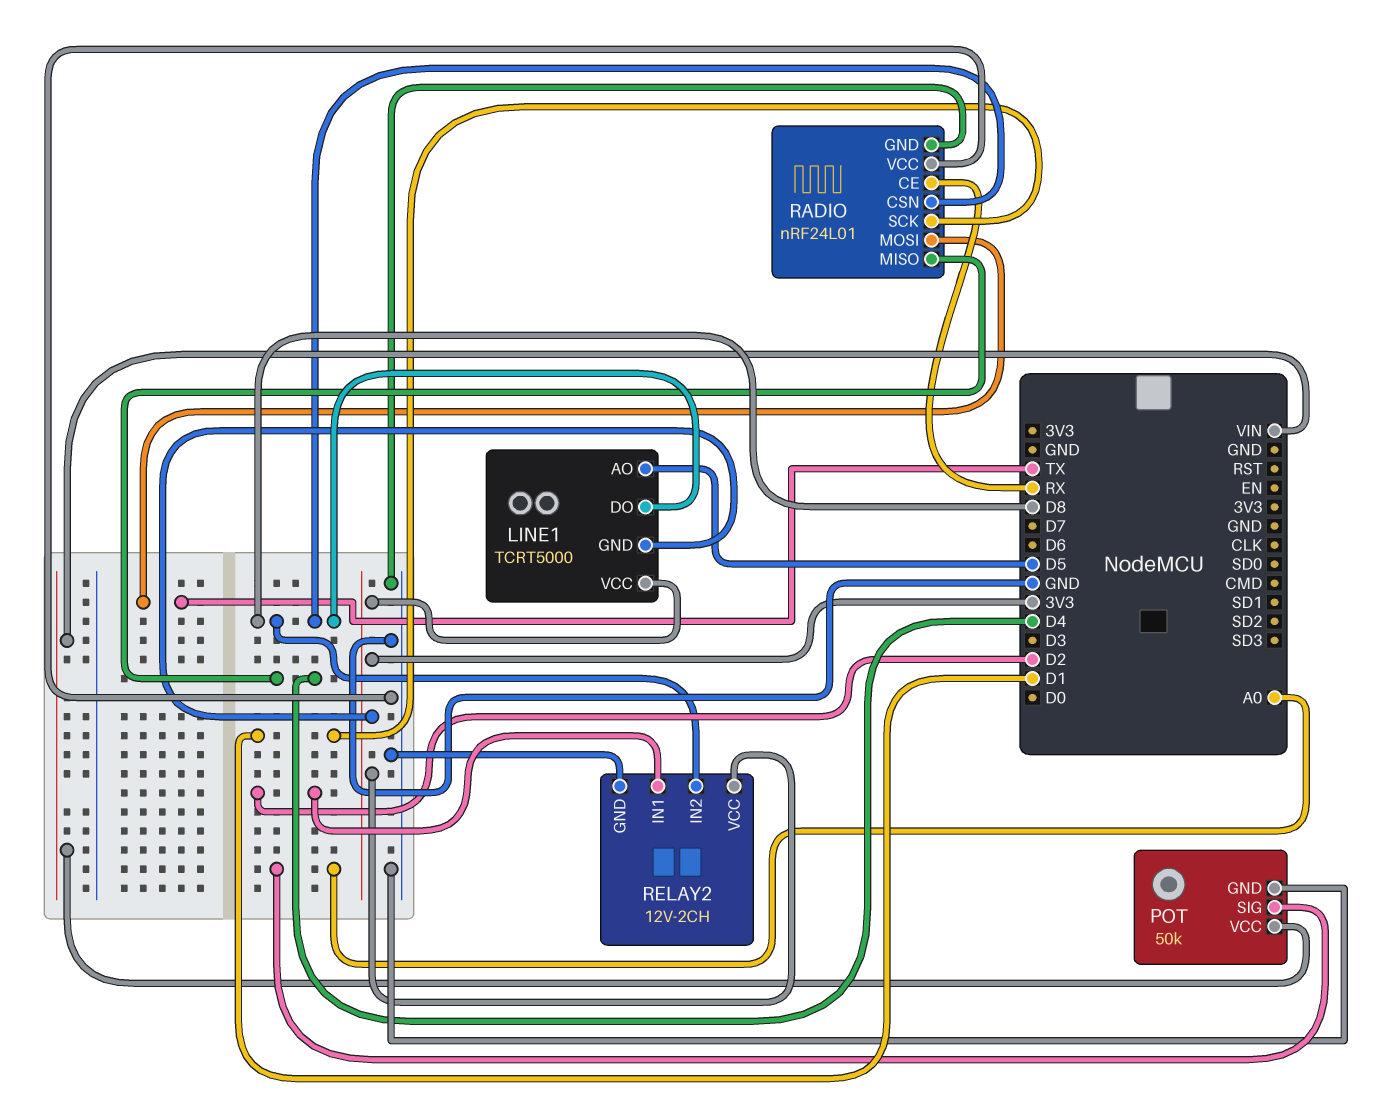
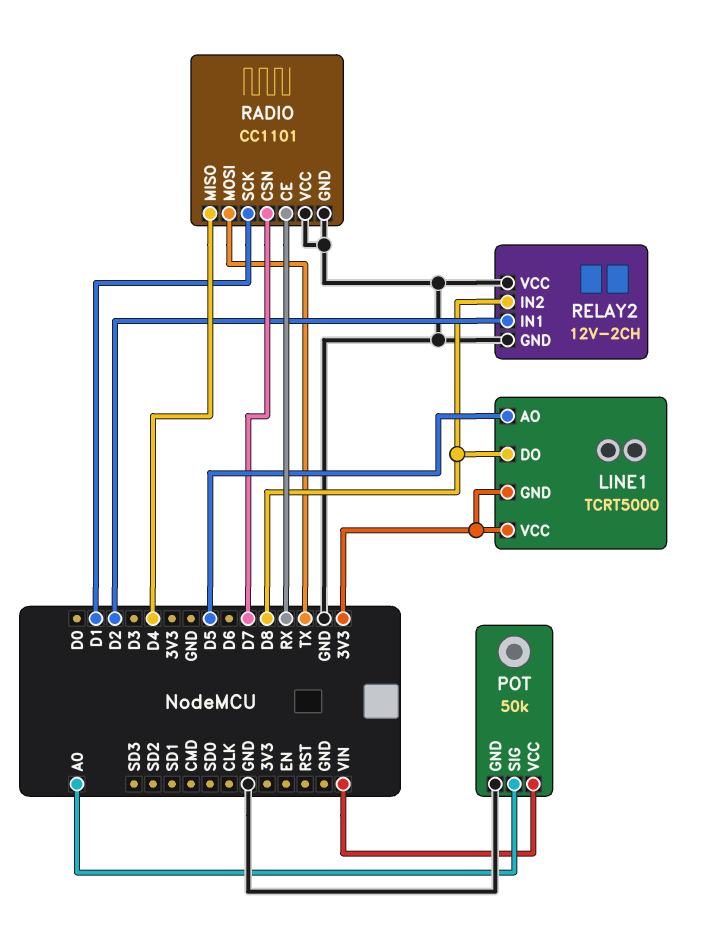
RADIO: nRF24L01 -> CC1101
RADIO pin CSN: D8 -> D7
RELAY2 pin VCC: 3V3 -> GND

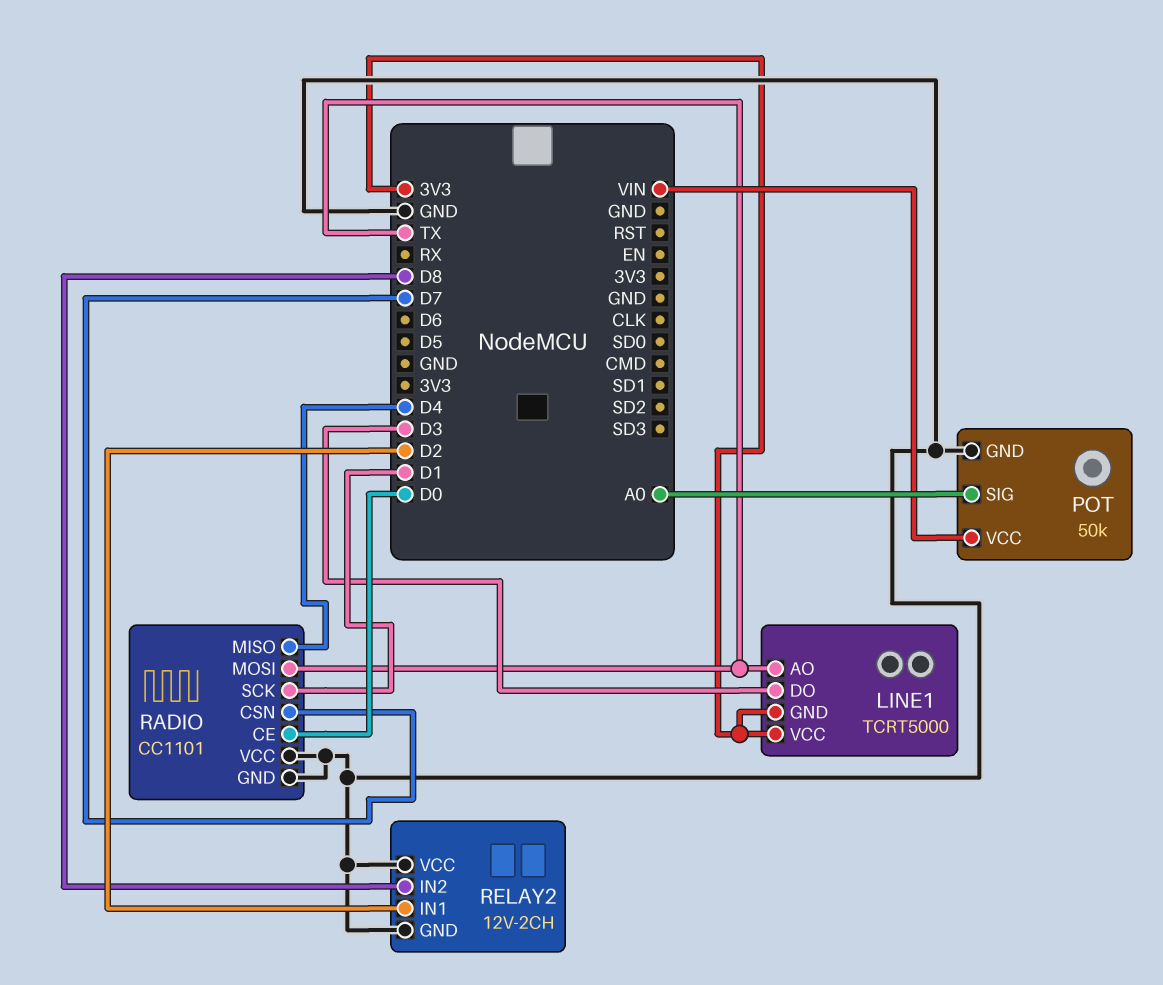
LINE1 pin AO: D5 -> TX
LINE1 pin DO: D8 -> D3
RADIO pin CE: RX -> D0

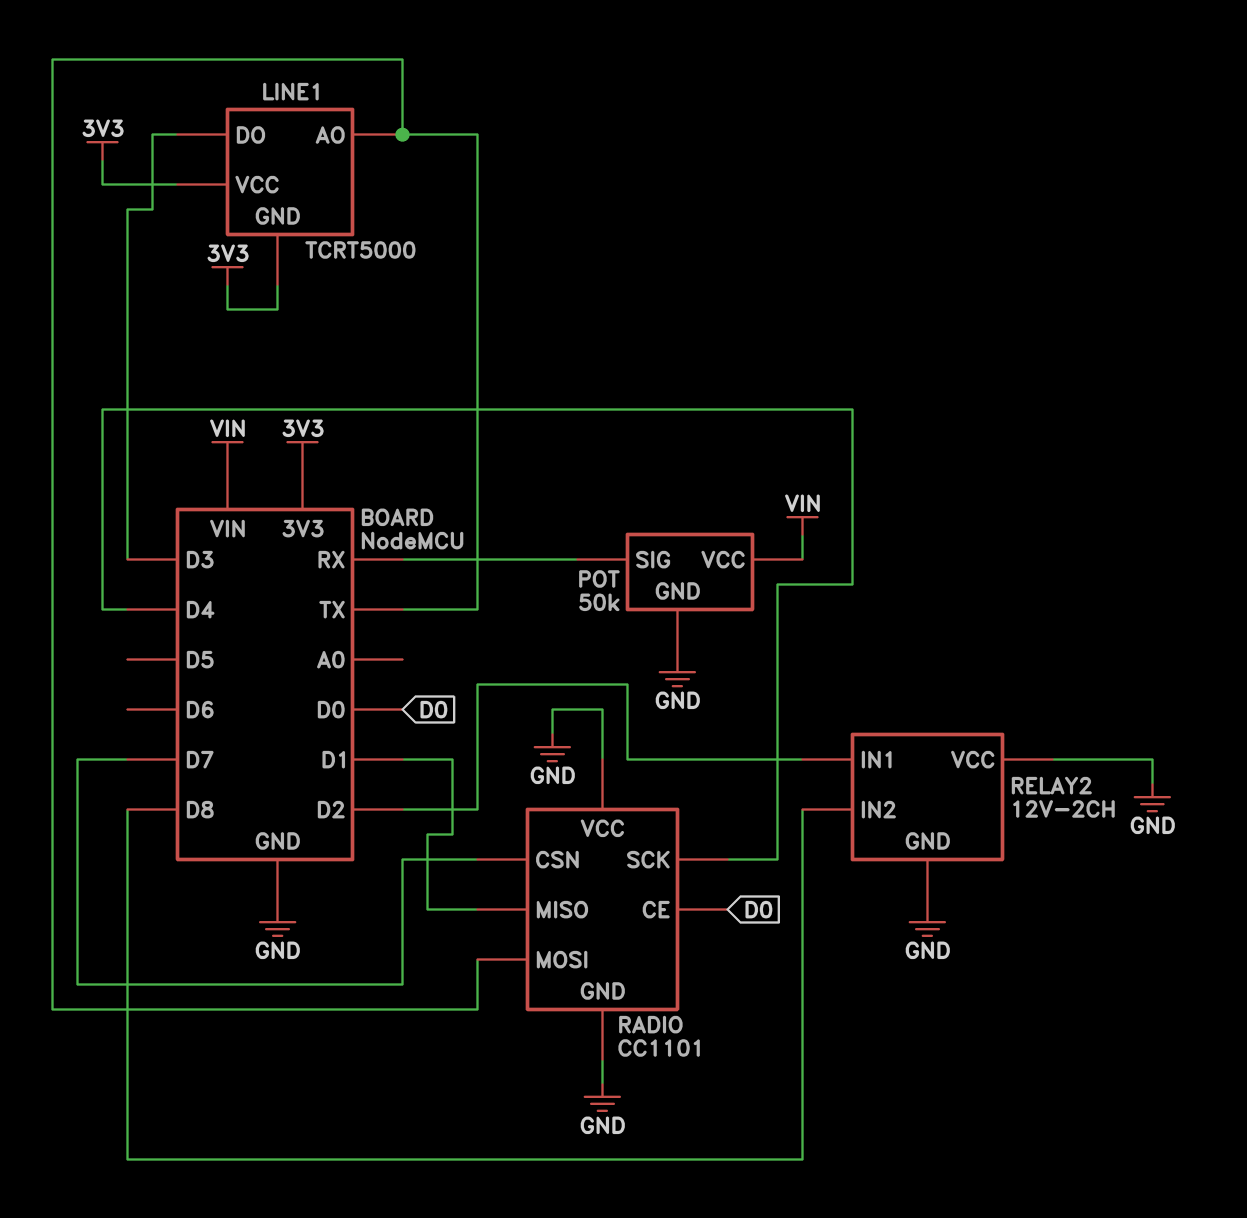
POT pin SIG: A0 -> RX
RADIO pin MISO: D4 -> D1
RADIO pin SCK: D1 -> D4

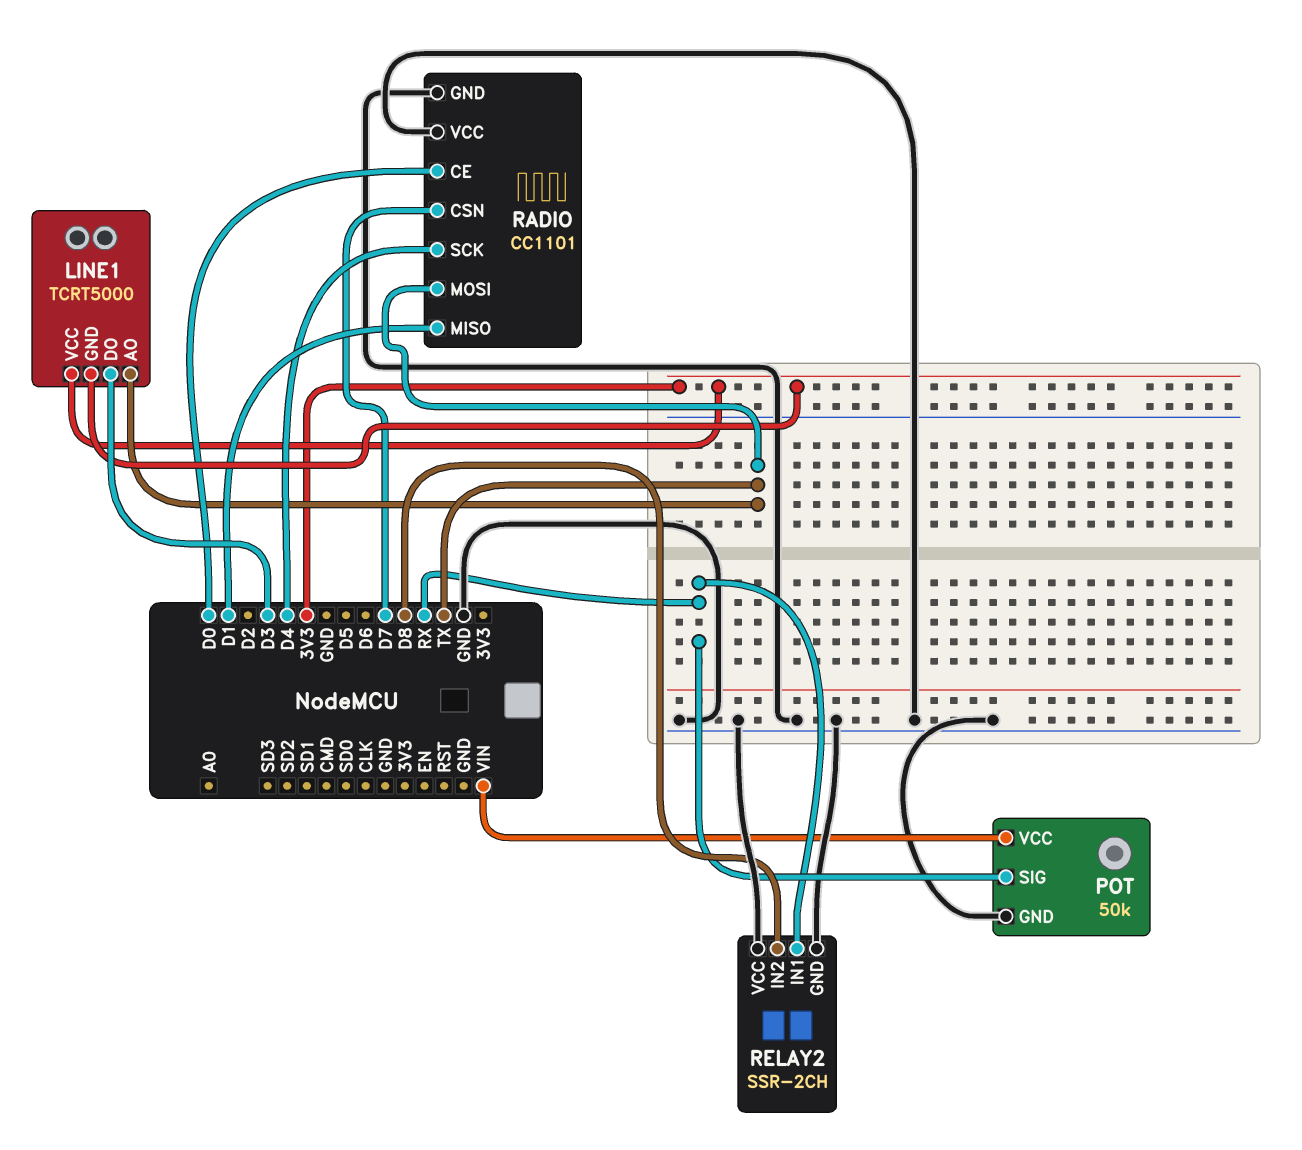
RELAY2: 12V-2CH -> SSR-2CH
RELAY2 pin IN1: D2 -> RX

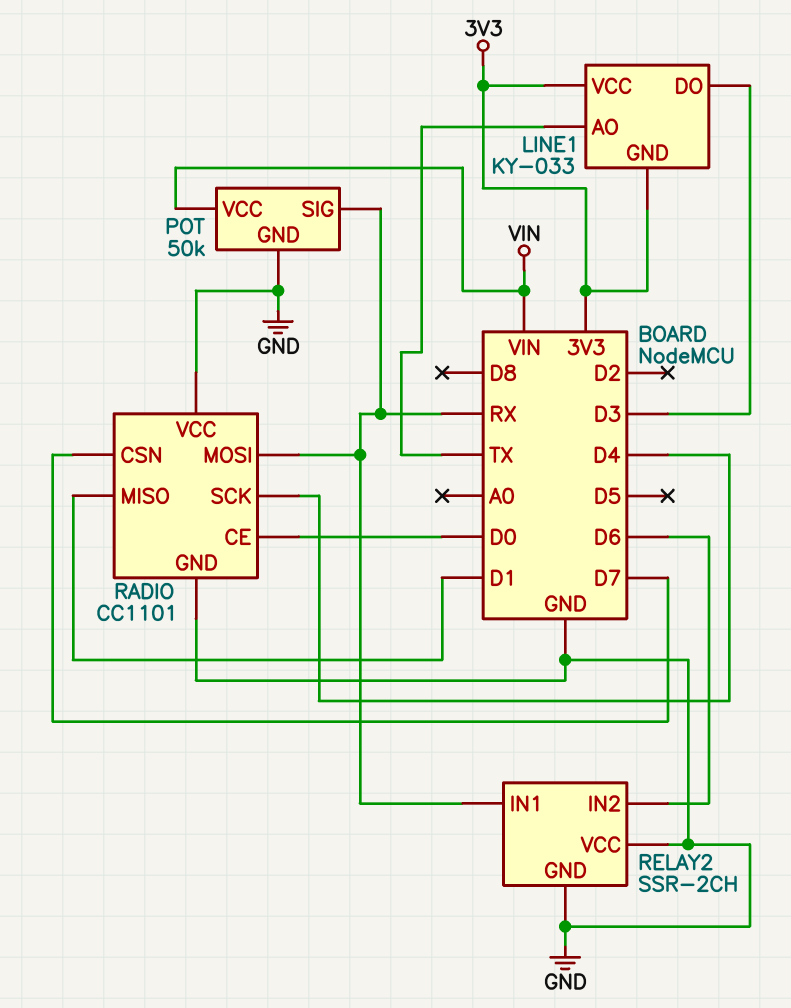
LINE1: TCRT5000 -> KY-033
RADIO pin MOSI: TX -> RX
RELAY2 pin IN2: D8 -> D6

